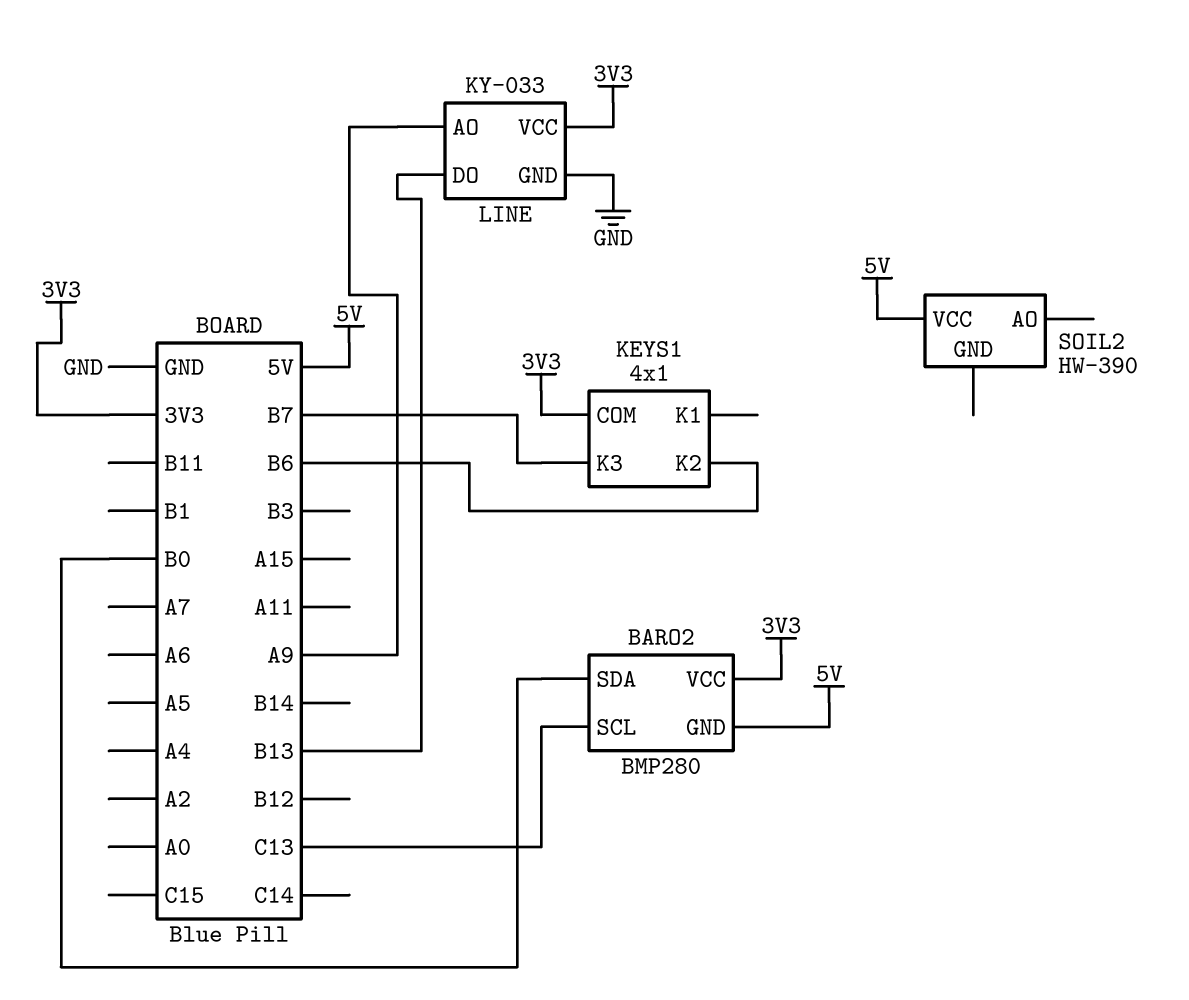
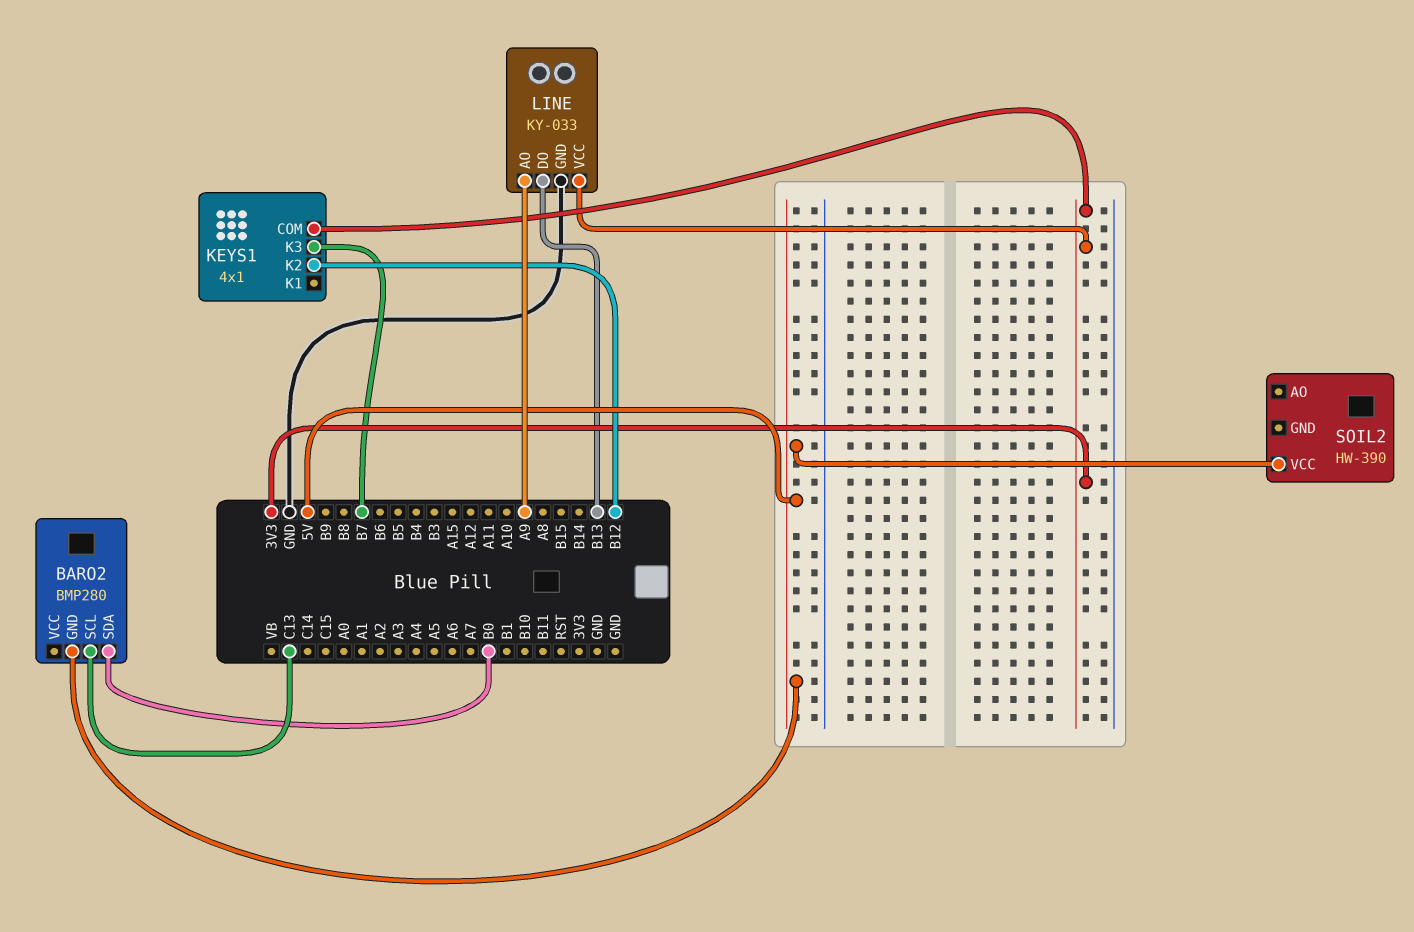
BARO2 pin VCC: 3V3 -> none
KEYS1 pin K2: B6 -> B12

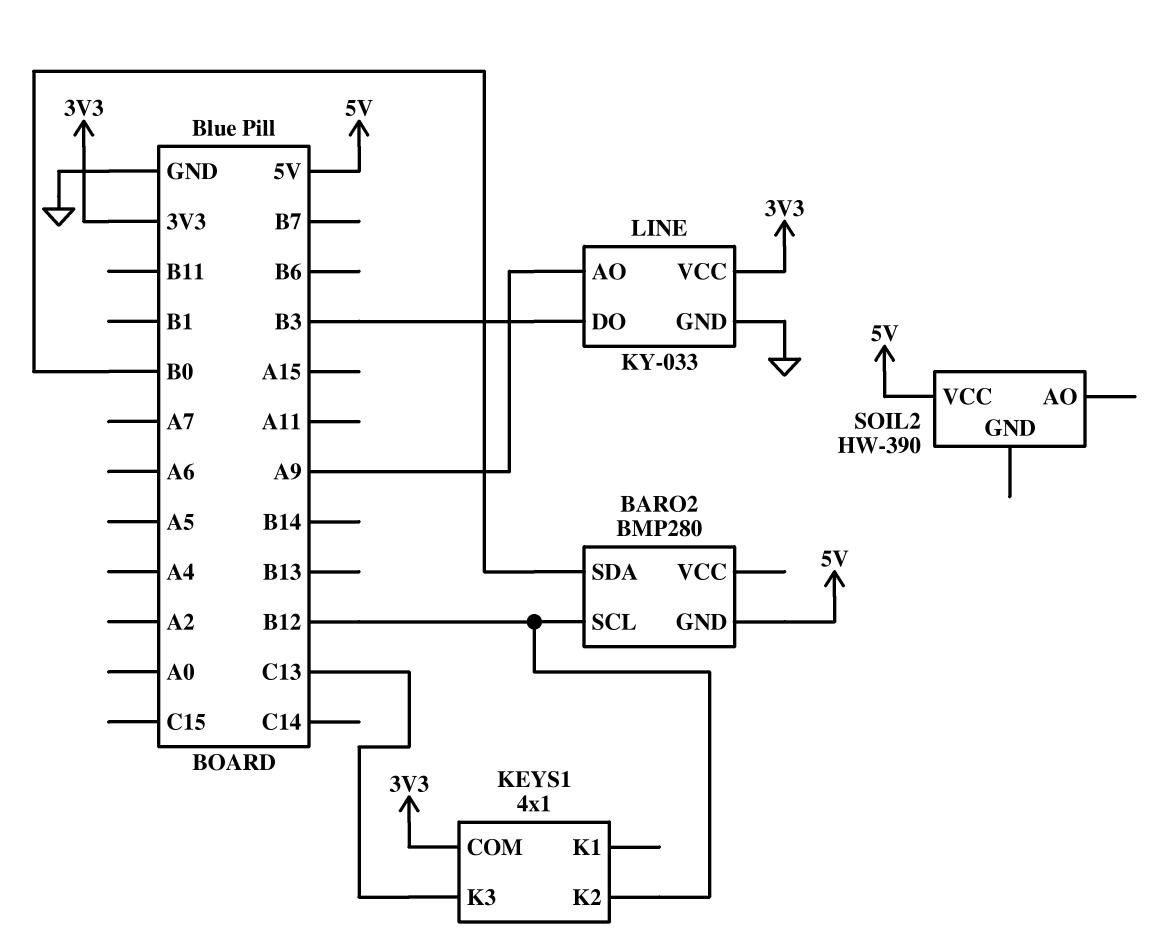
BARO2 pin SCL: C13 -> B12
KEYS1 pin K3: B7 -> C13
LINE pin DO: B13 -> B3

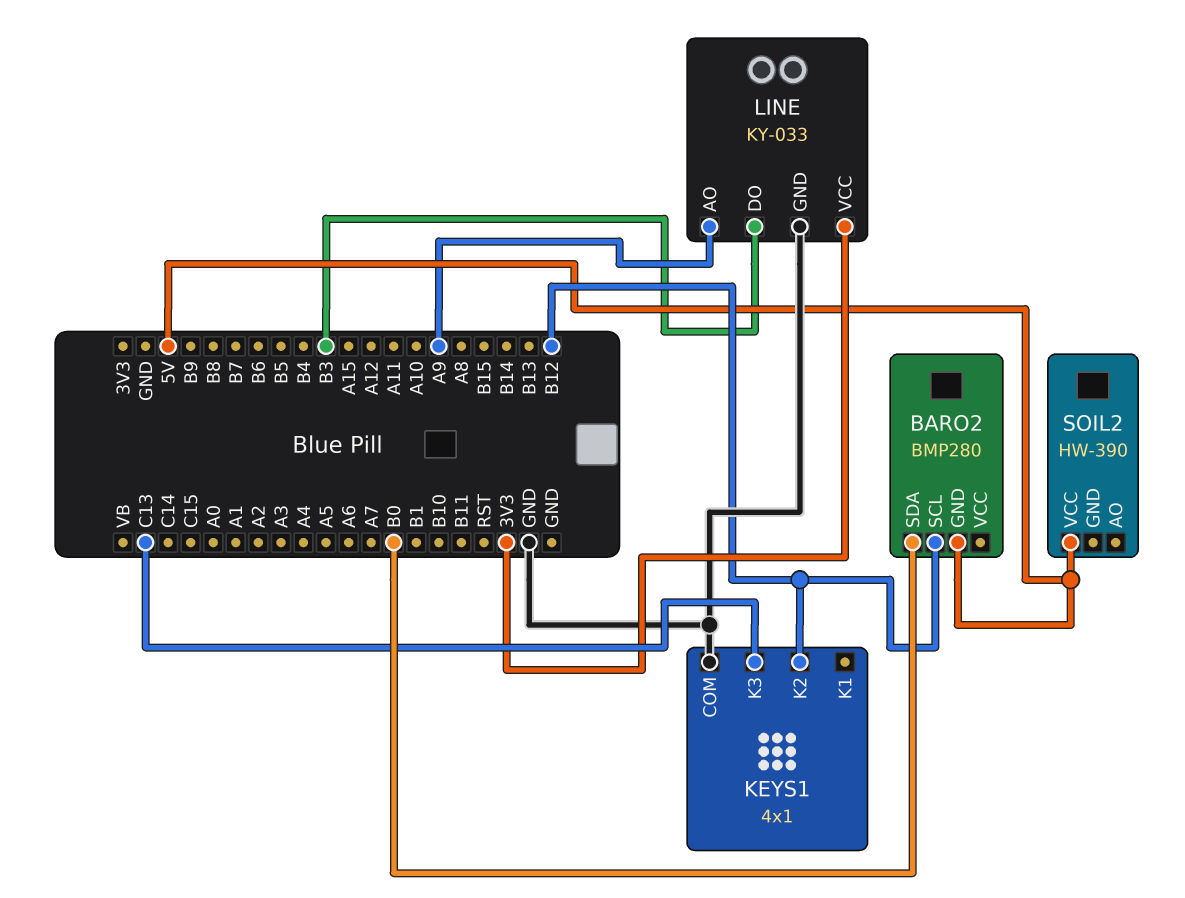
KEYS1 pin COM: 3V3 -> GND

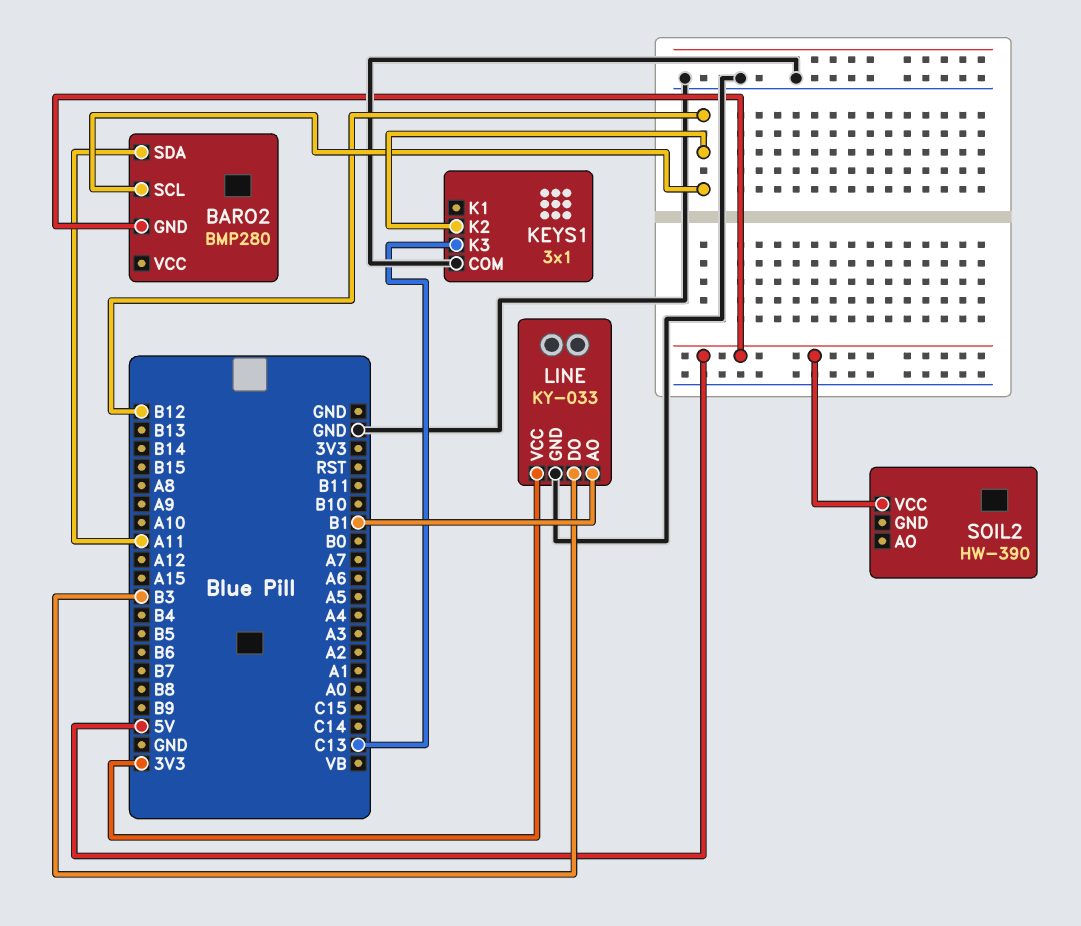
BARO2 pin SDA: B0 -> A11
KEYS1: 4x1 -> 3x1
LINE pin AO: A9 -> B1

